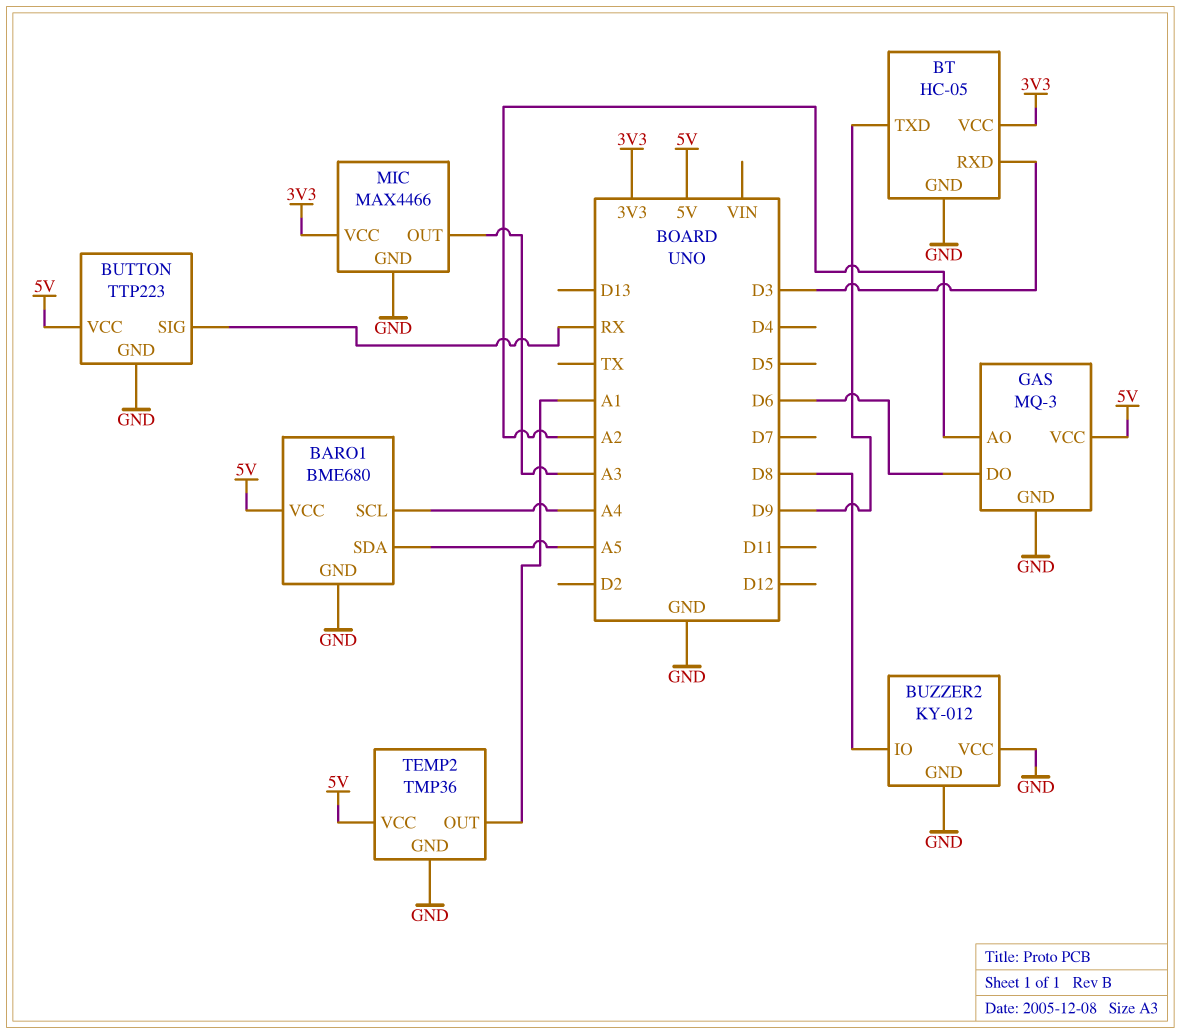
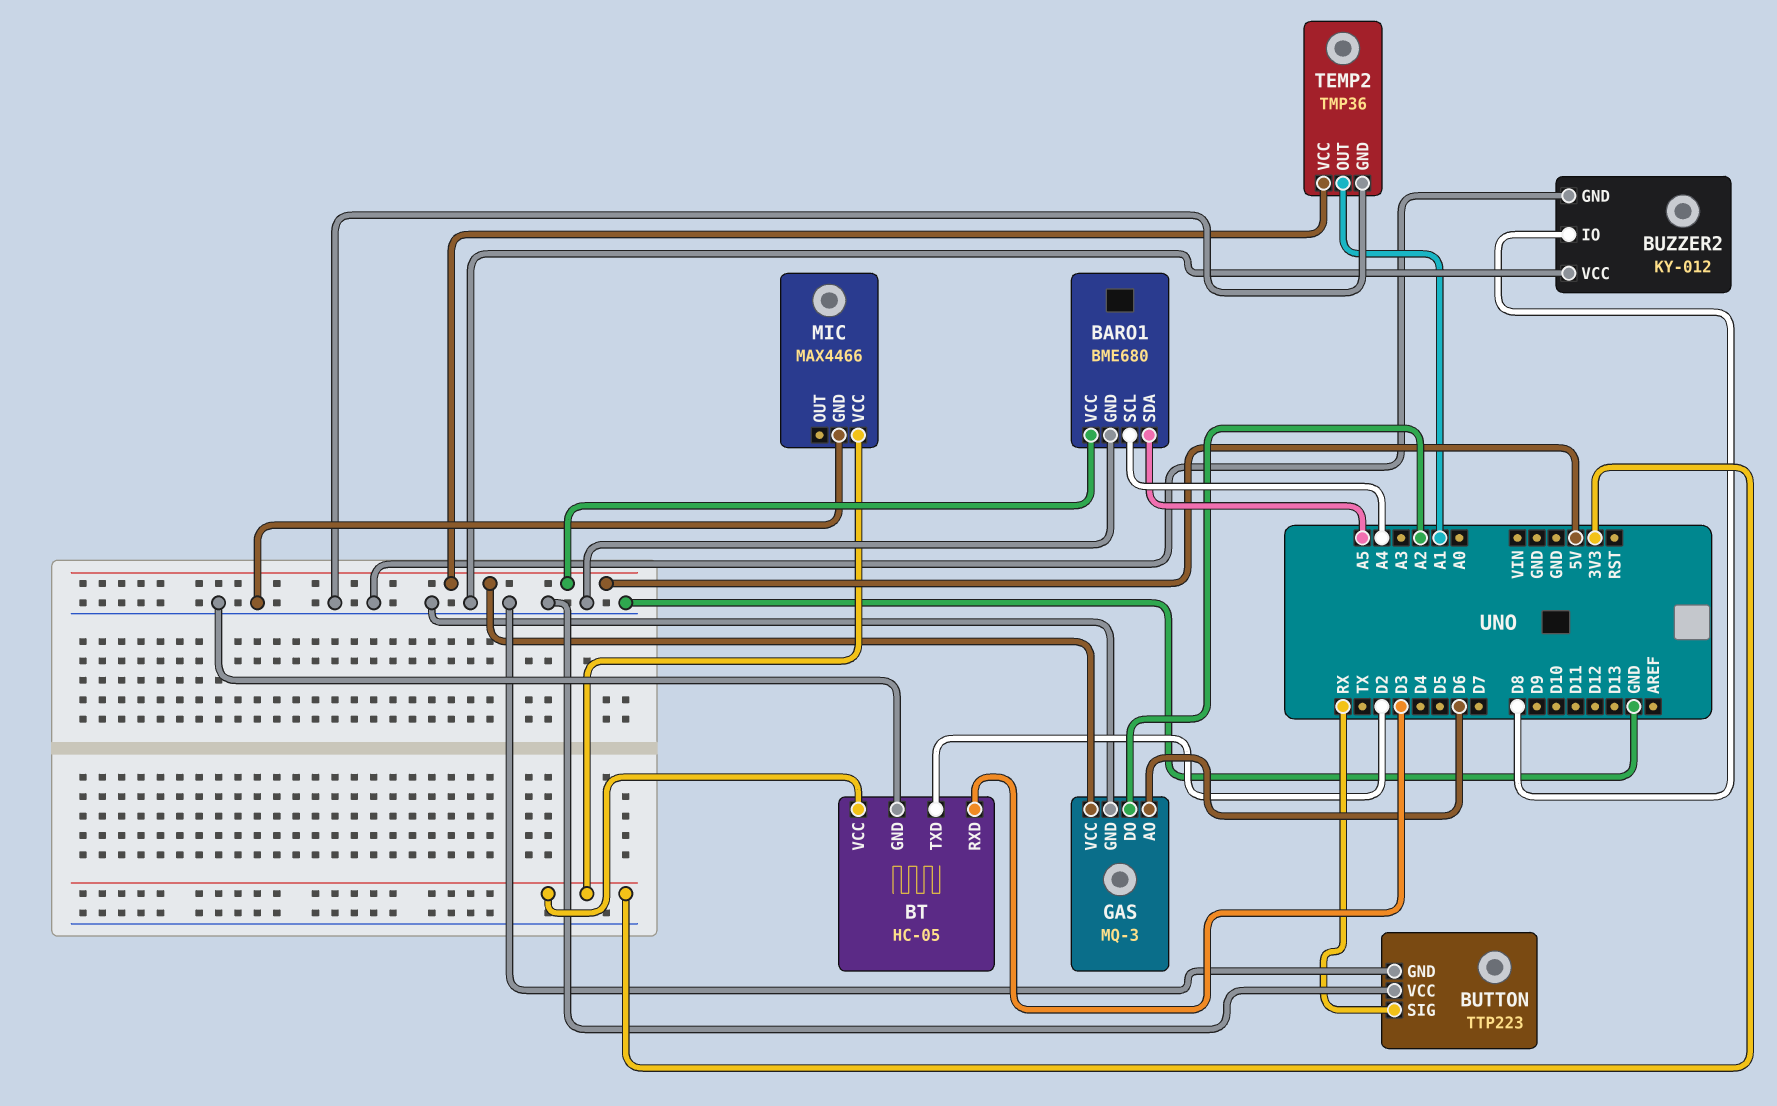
BT pin TXD: D9 -> D2
BUTTON pin VCC: 5V -> GND
GAS pin AO: A2 -> D6
GAS pin DO: D6 -> A2
MIC pin OUT: A3 -> none

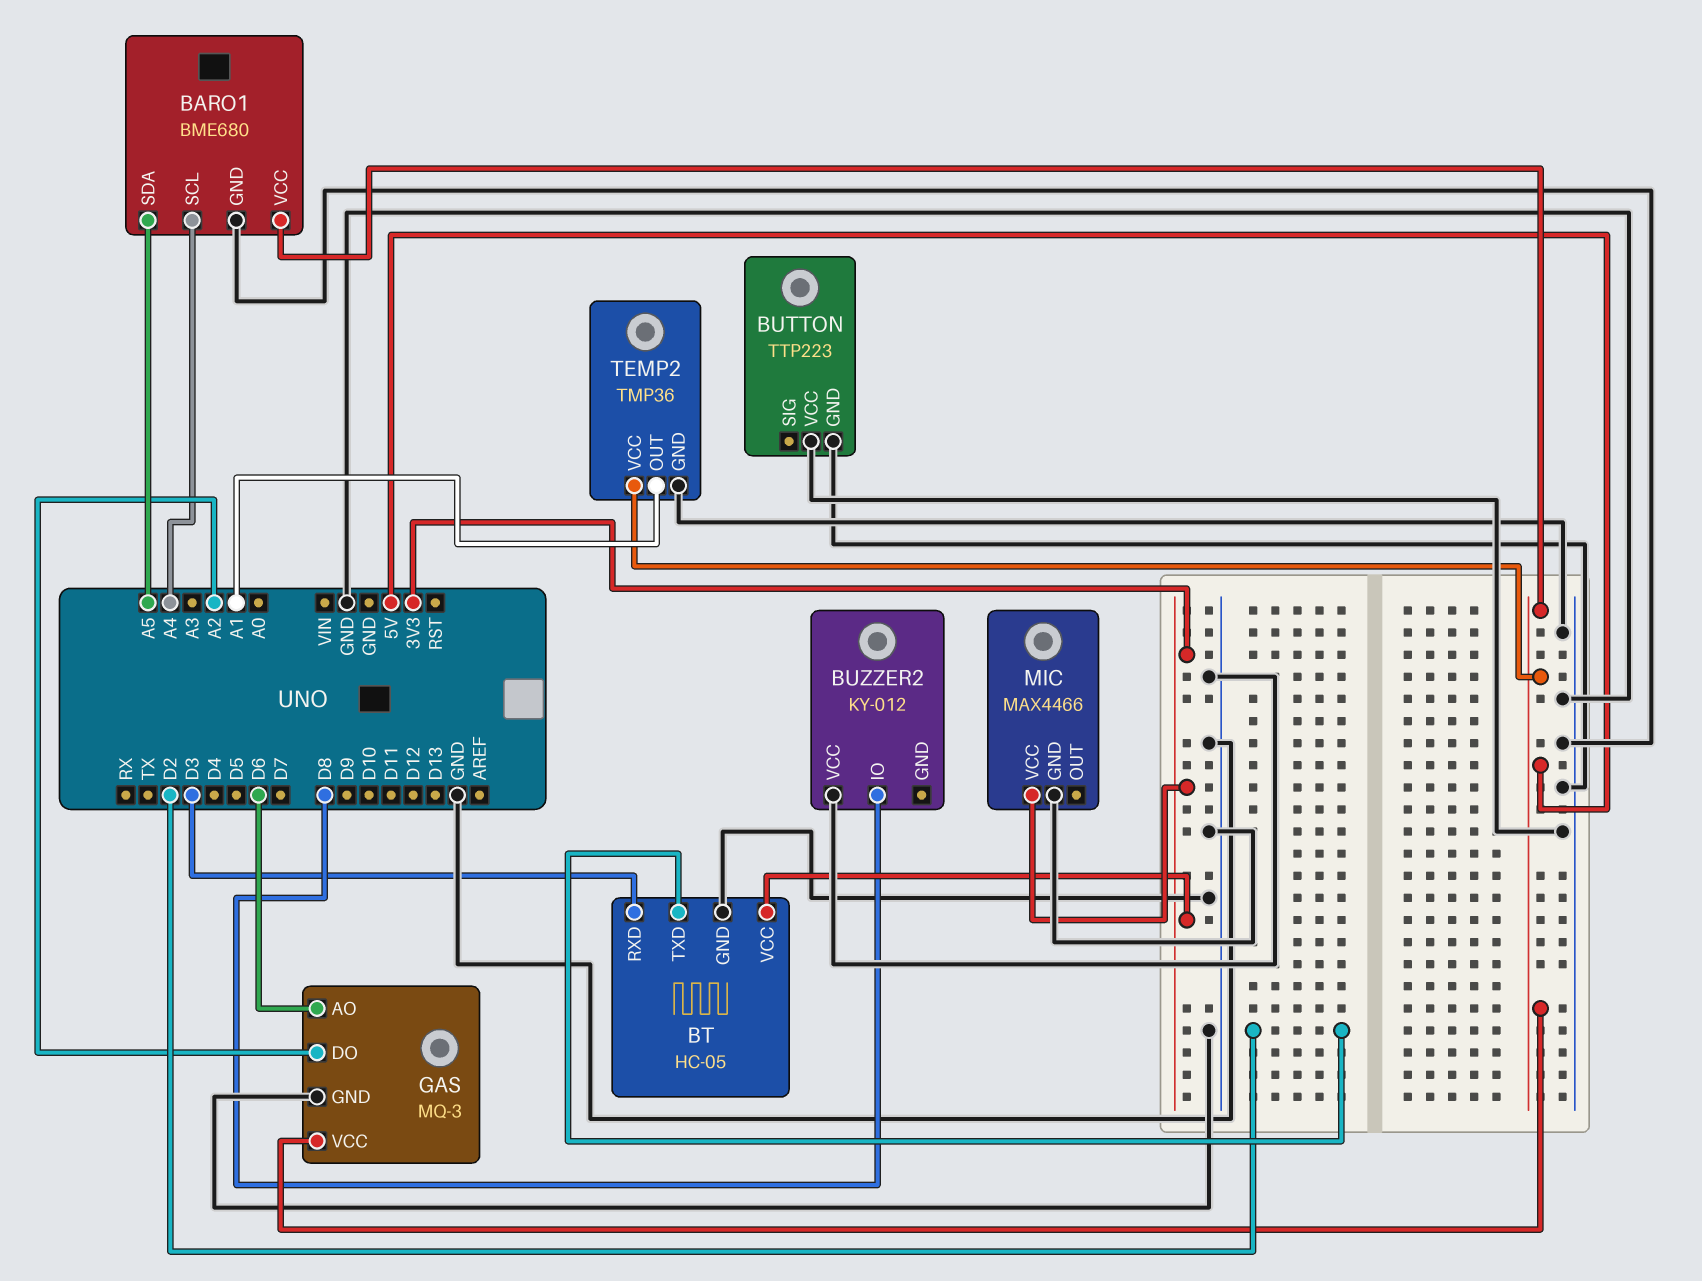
BUTTON pin SIG: RX -> none
BUZZER2 pin GND: GND -> none

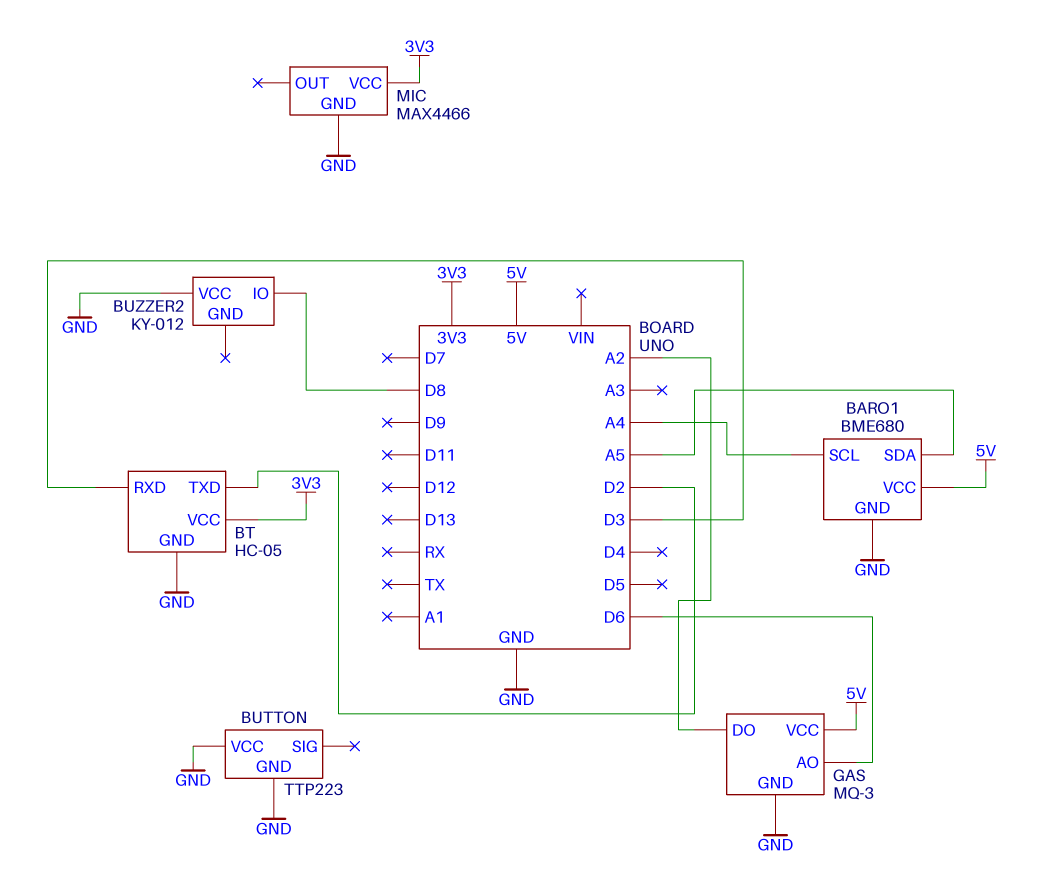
TEMP2: TMP36 -> none
TEMP2 pin GND: GND -> none
TEMP2 pin OUT: A1 -> none
TEMP2 pin VCC: 5V -> none

